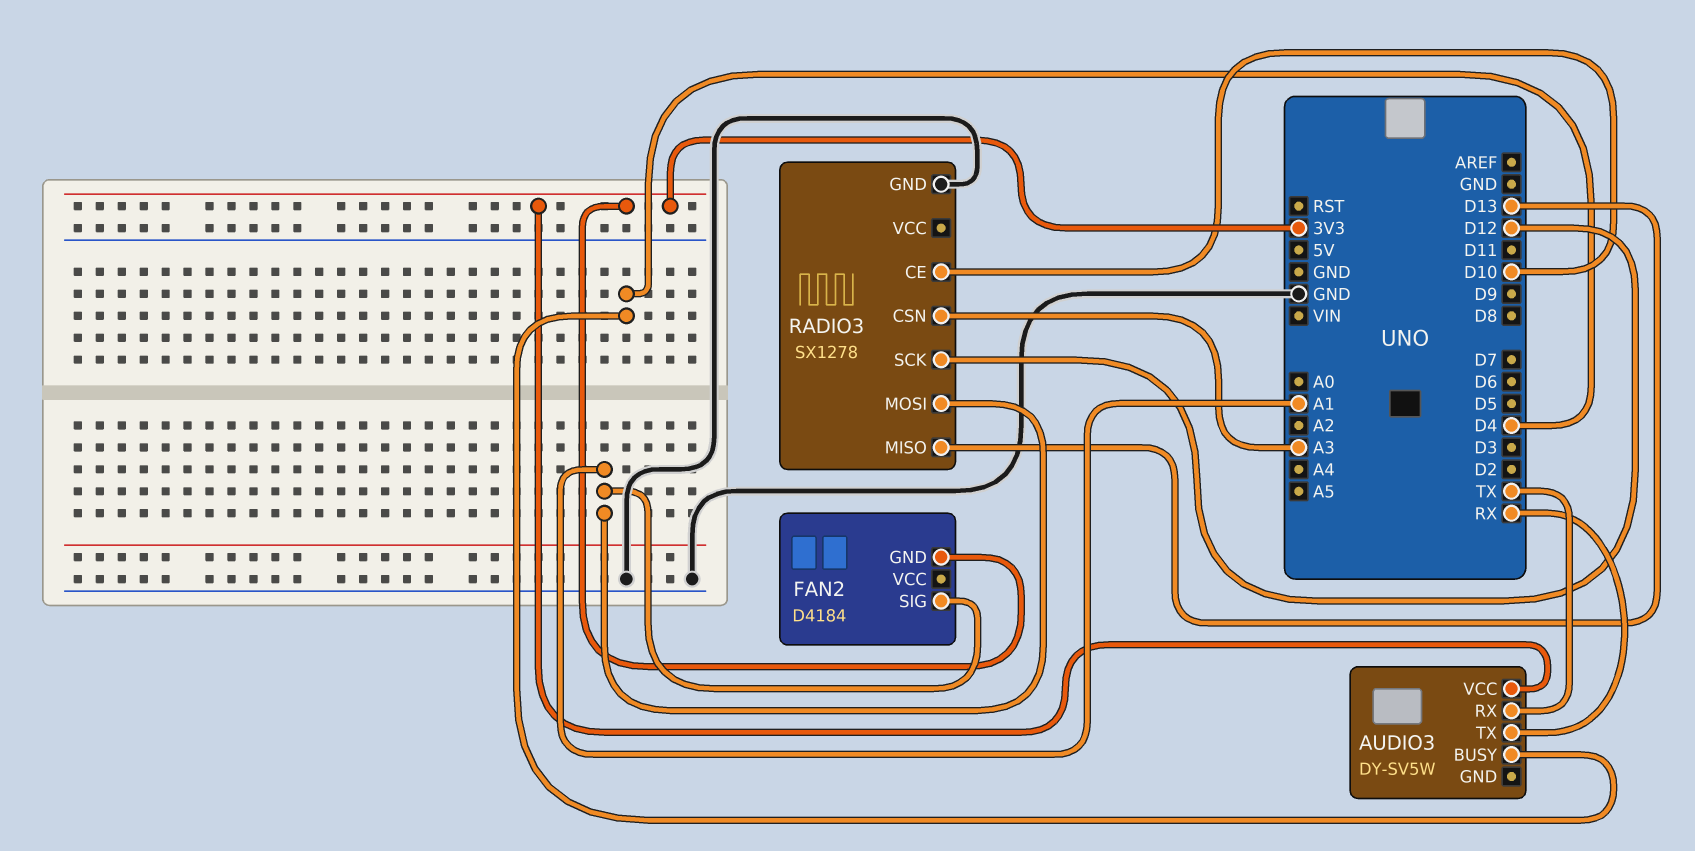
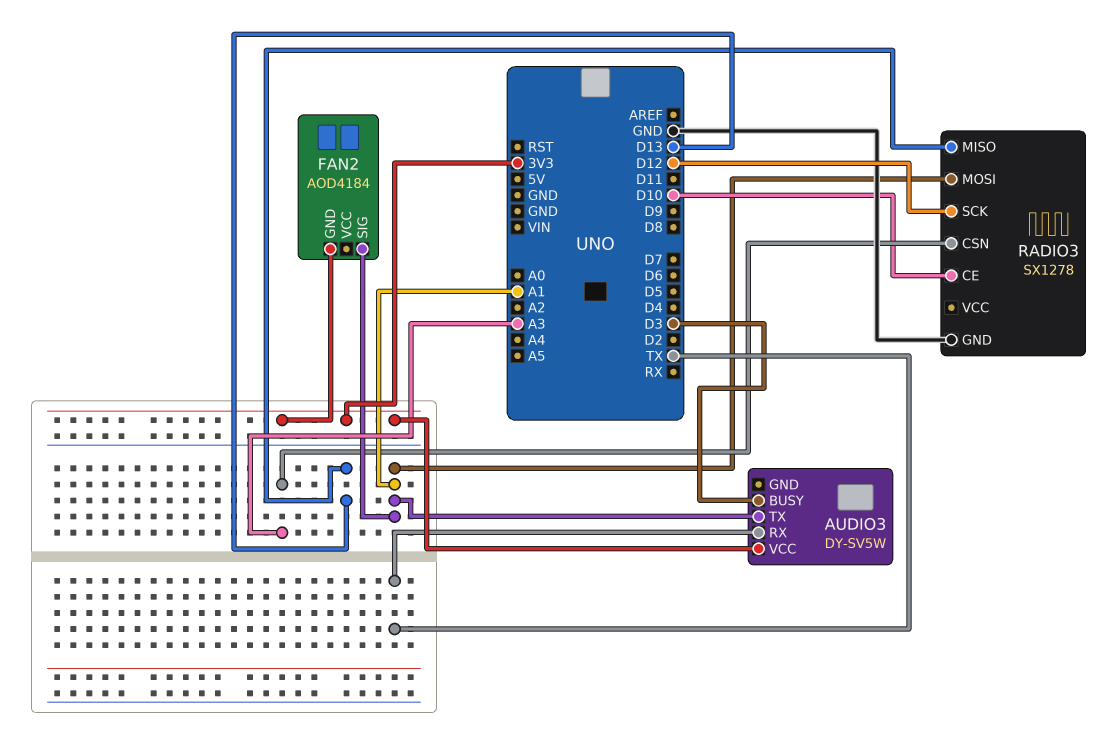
AUDIO3 pin BUSY: D4 -> D3
AUDIO3 pin TX: RX -> A1
FAN2: D4184 -> AOD4184

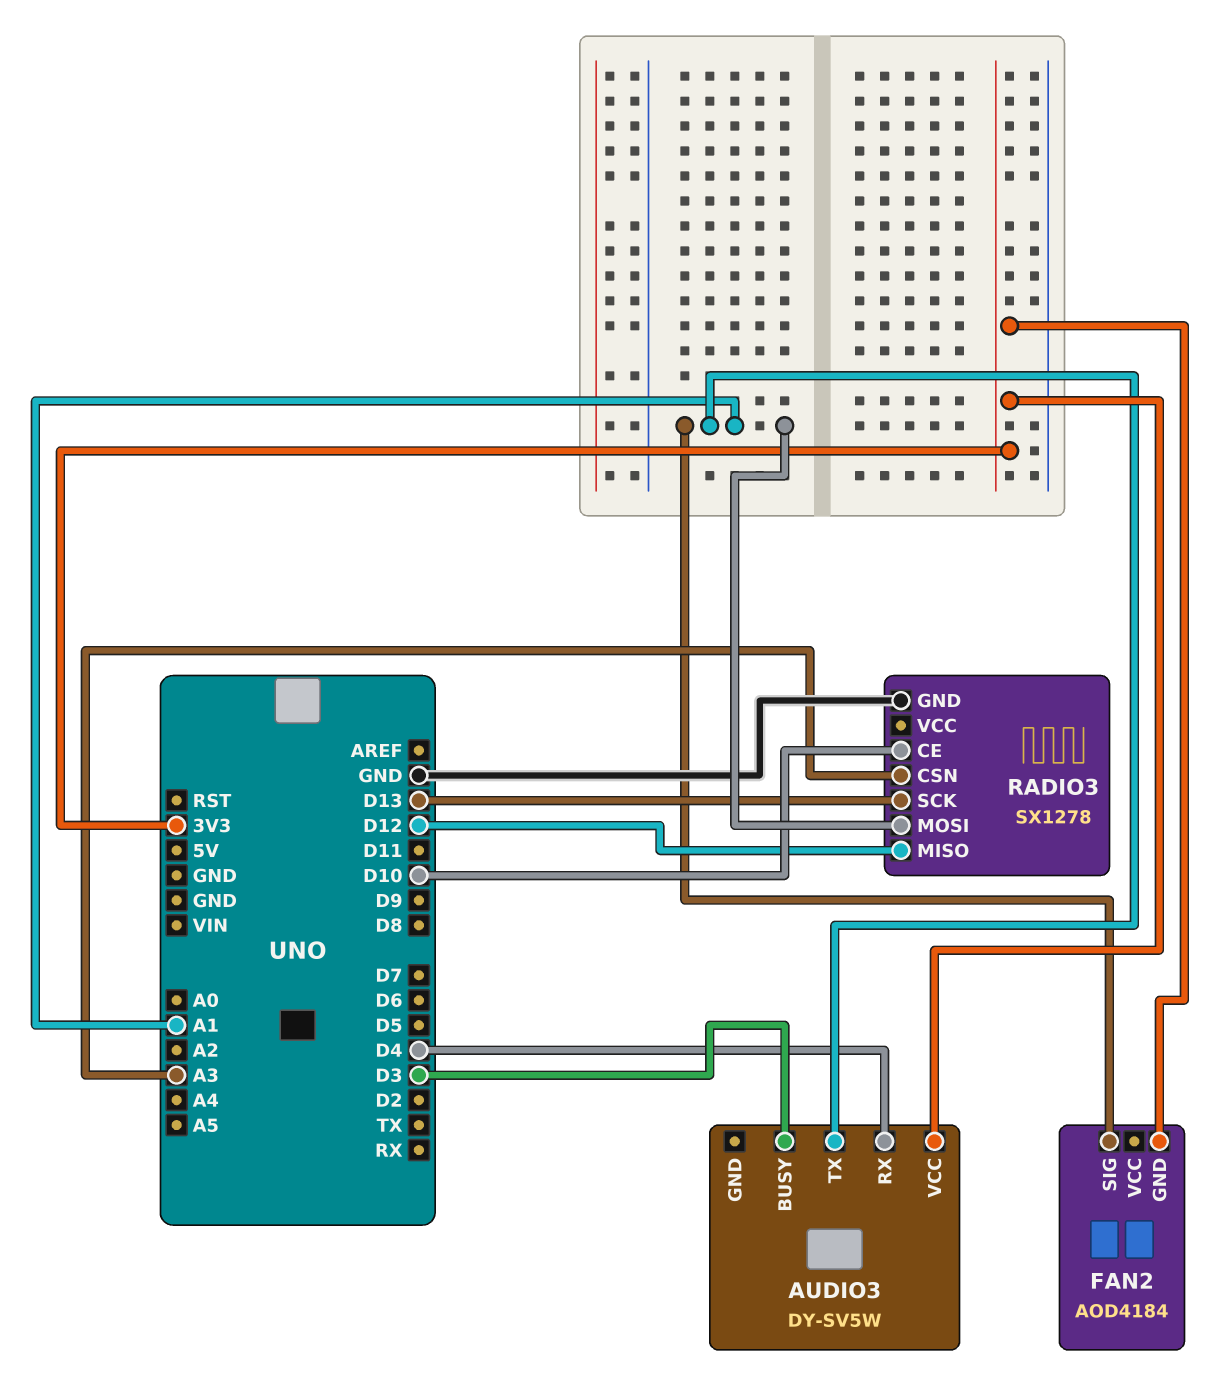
AUDIO3 pin RX: TX -> D4
RADIO3 pin MISO: D13 -> D12
RADIO3 pin SCK: D12 -> D13

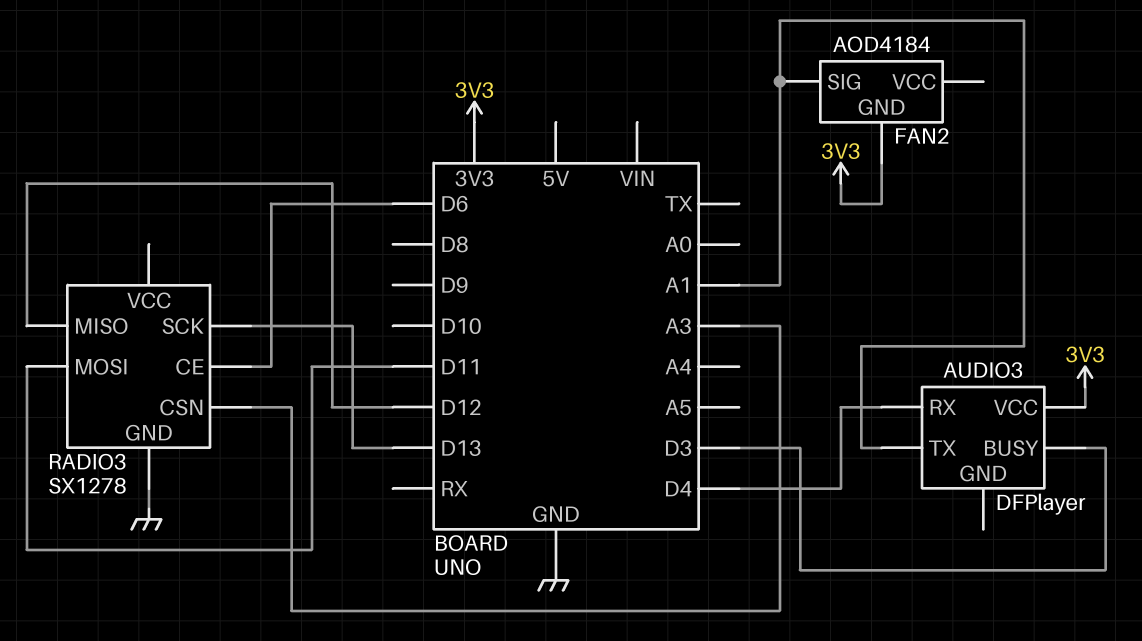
AUDIO3: DY-SV5W -> DFPlayer
RADIO3 pin CE: D10 -> D6
RADIO3 pin MOSI: A1 -> D11

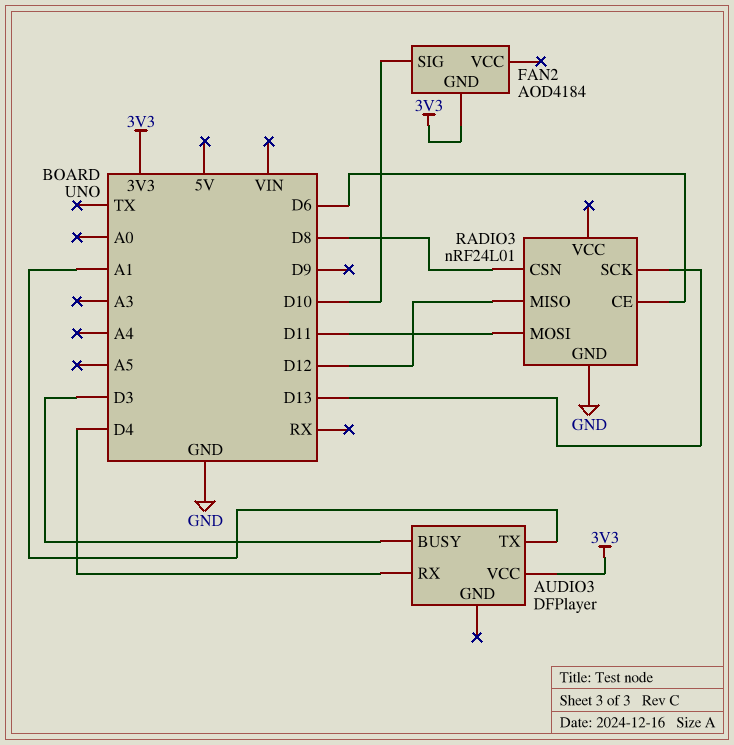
FAN2 pin SIG: A1 -> D10
RADIO3: SX1278 -> nRF24L01
RADIO3 pin CSN: A3 -> D8

